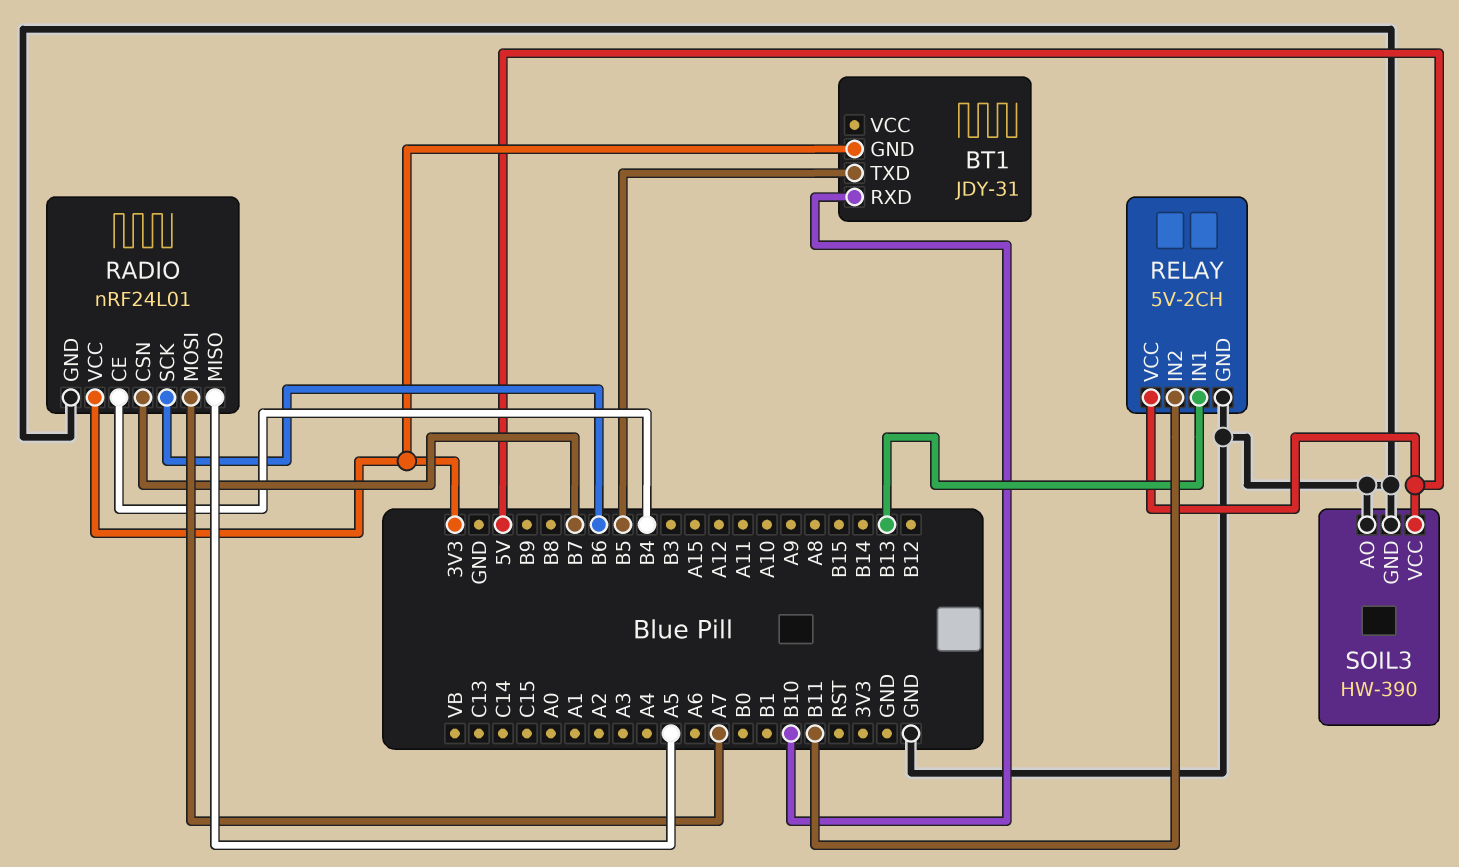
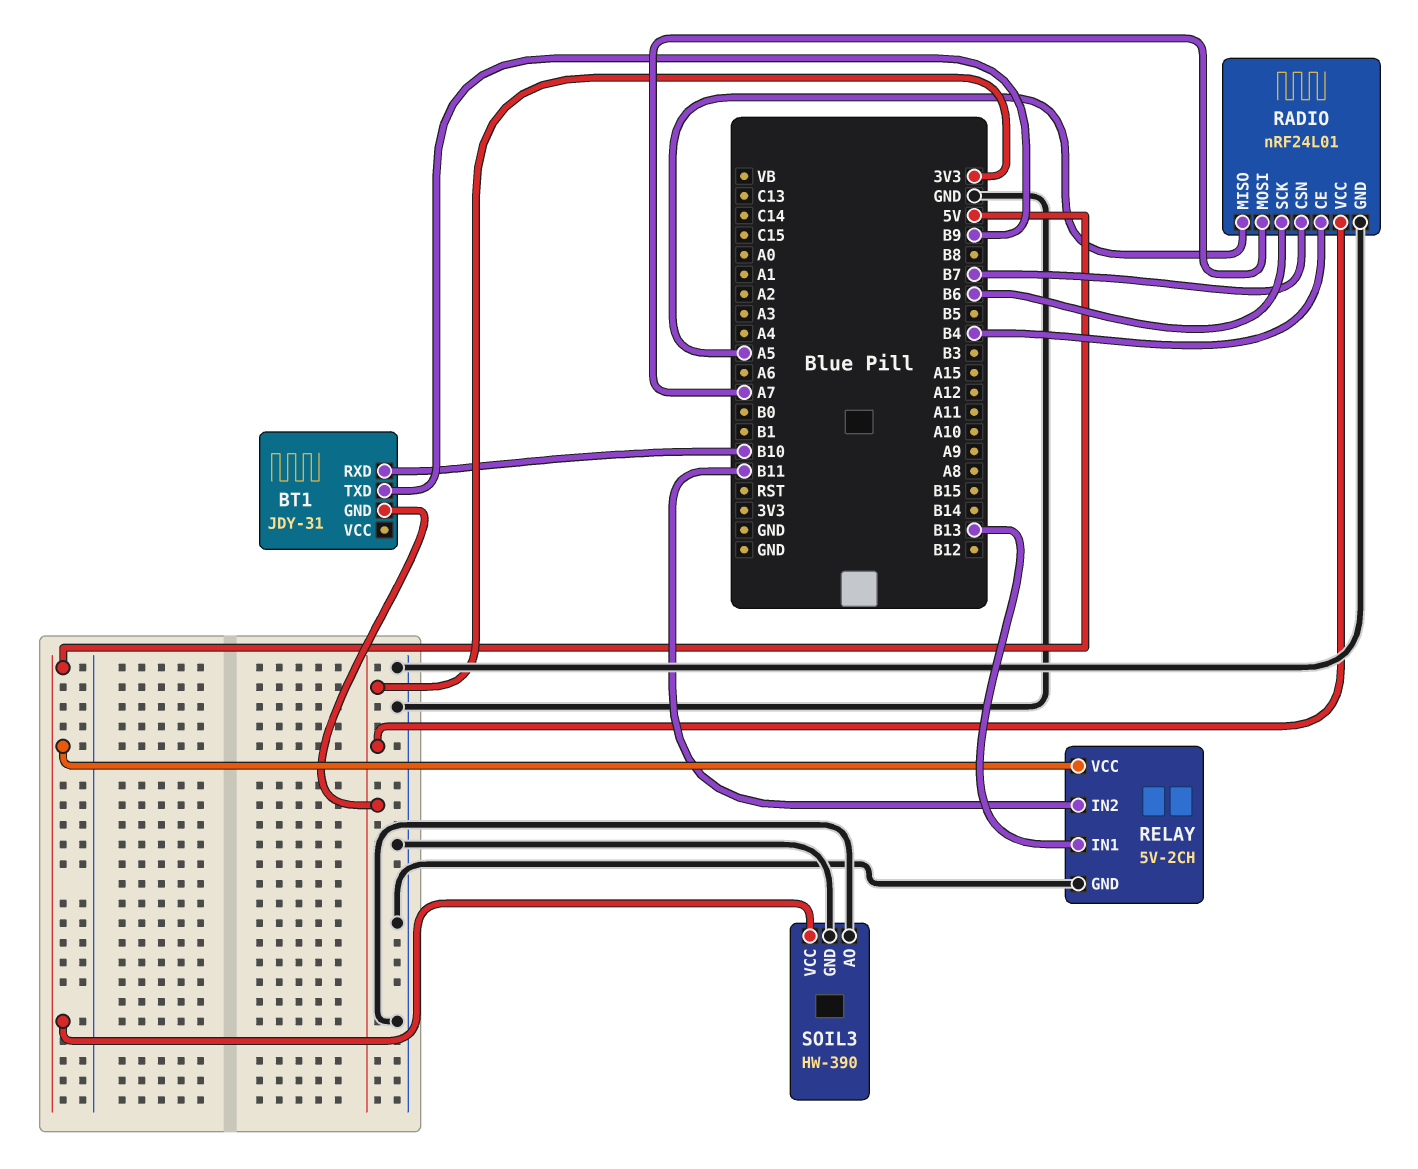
BT1 pin TXD: B5 -> B9

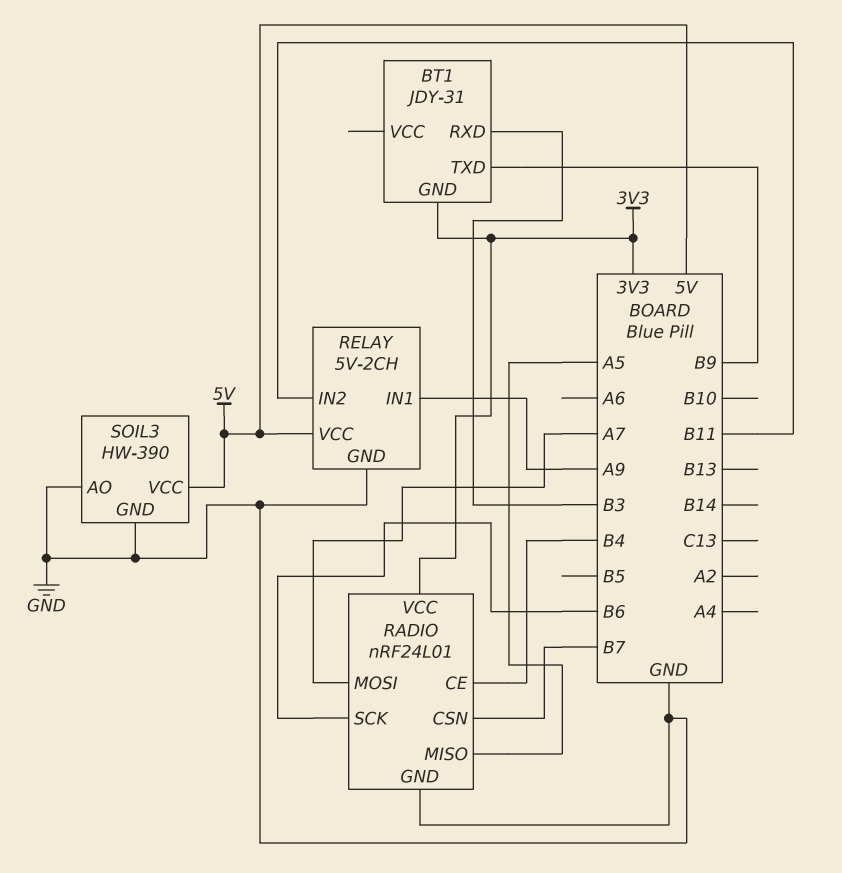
BT1 pin RXD: B10 -> B3
RELAY pin IN1: B13 -> A9

